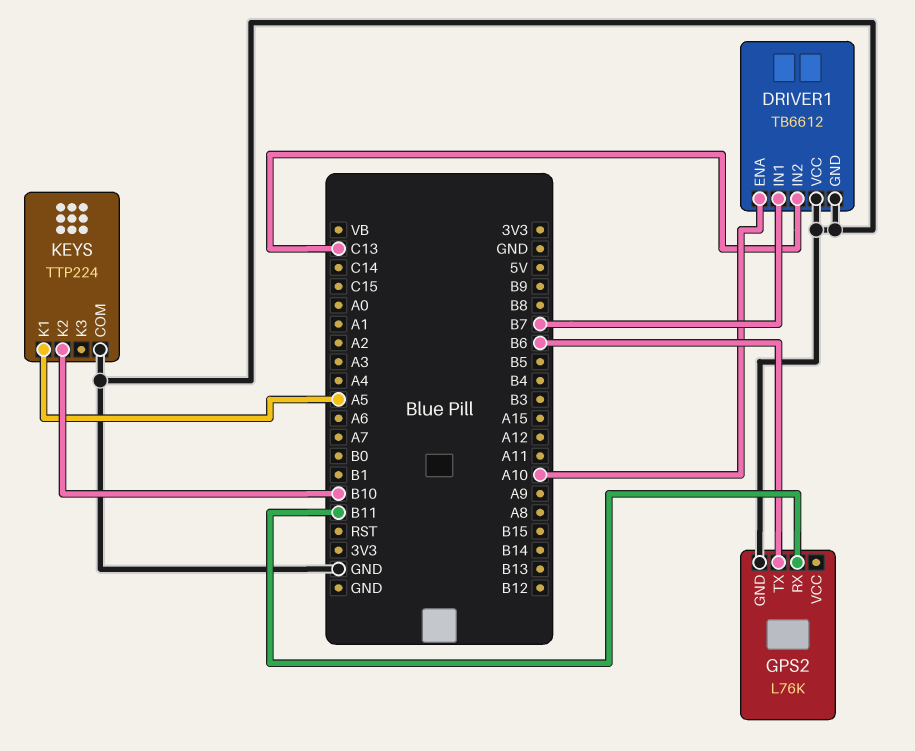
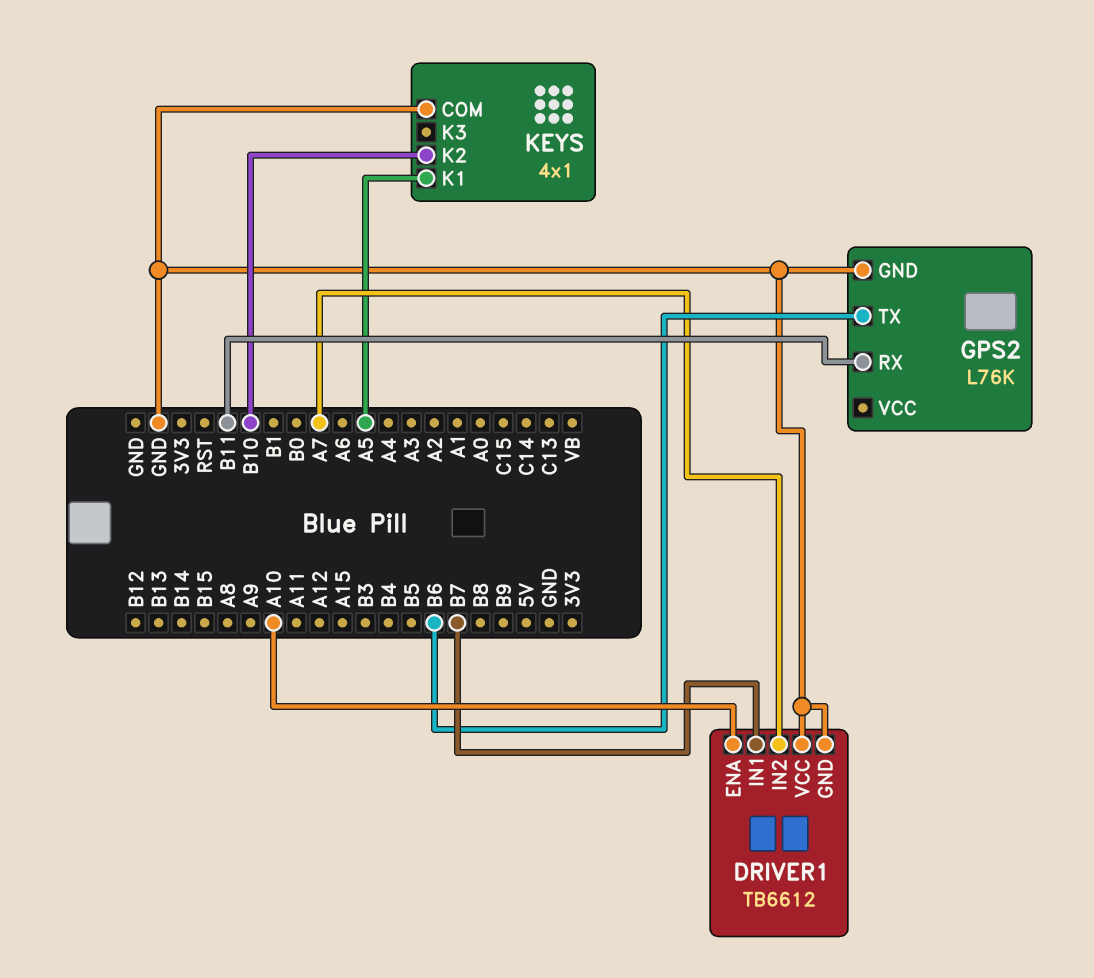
DRIVER1 pin IN2: C13 -> A7
KEYS: TTP224 -> 4x1

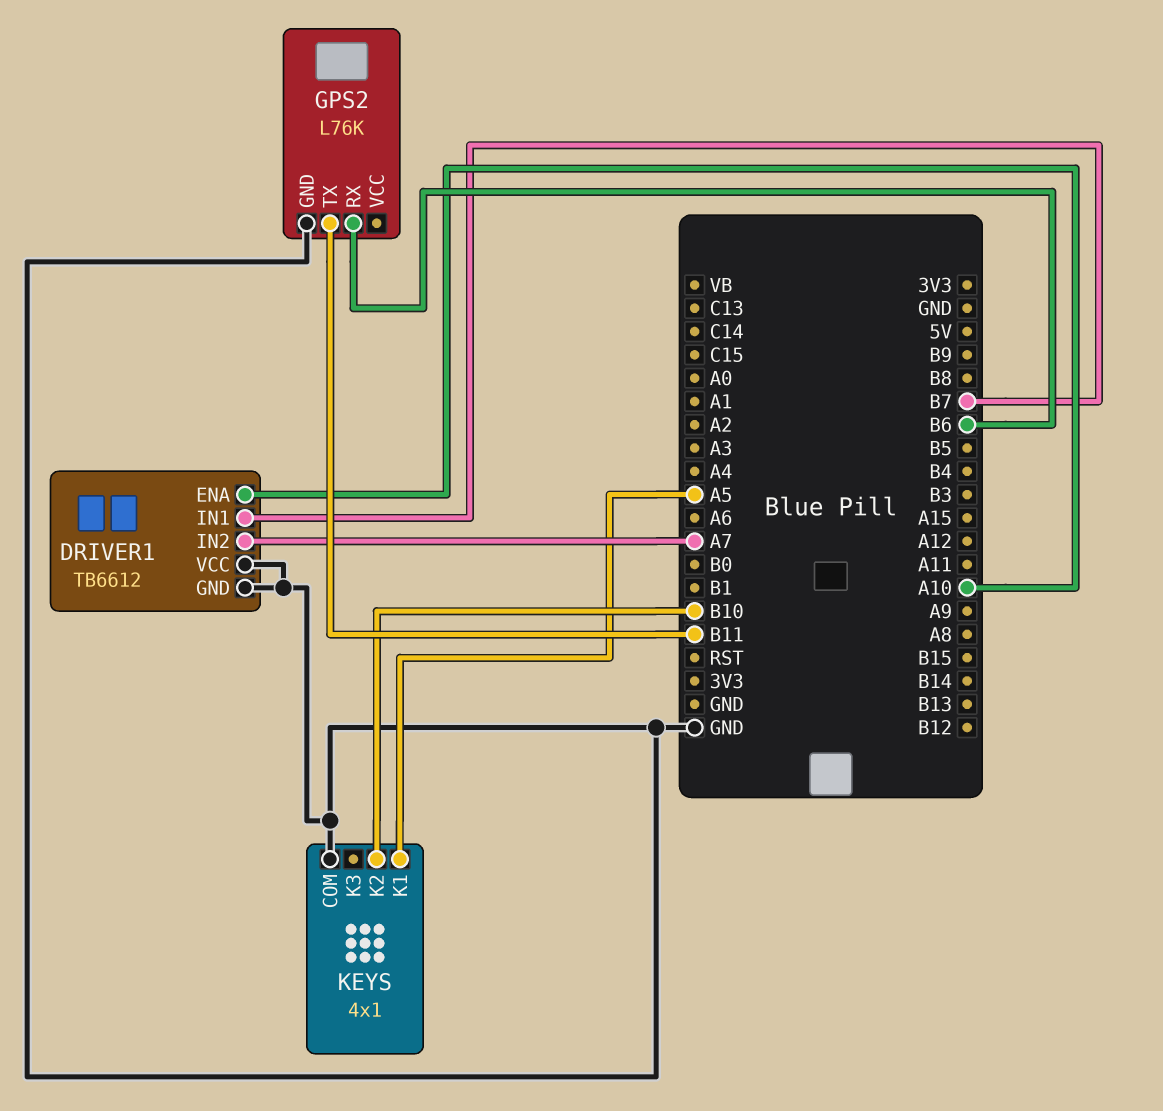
GPS2 pin RX: B11 -> B6
GPS2 pin TX: B6 -> B11

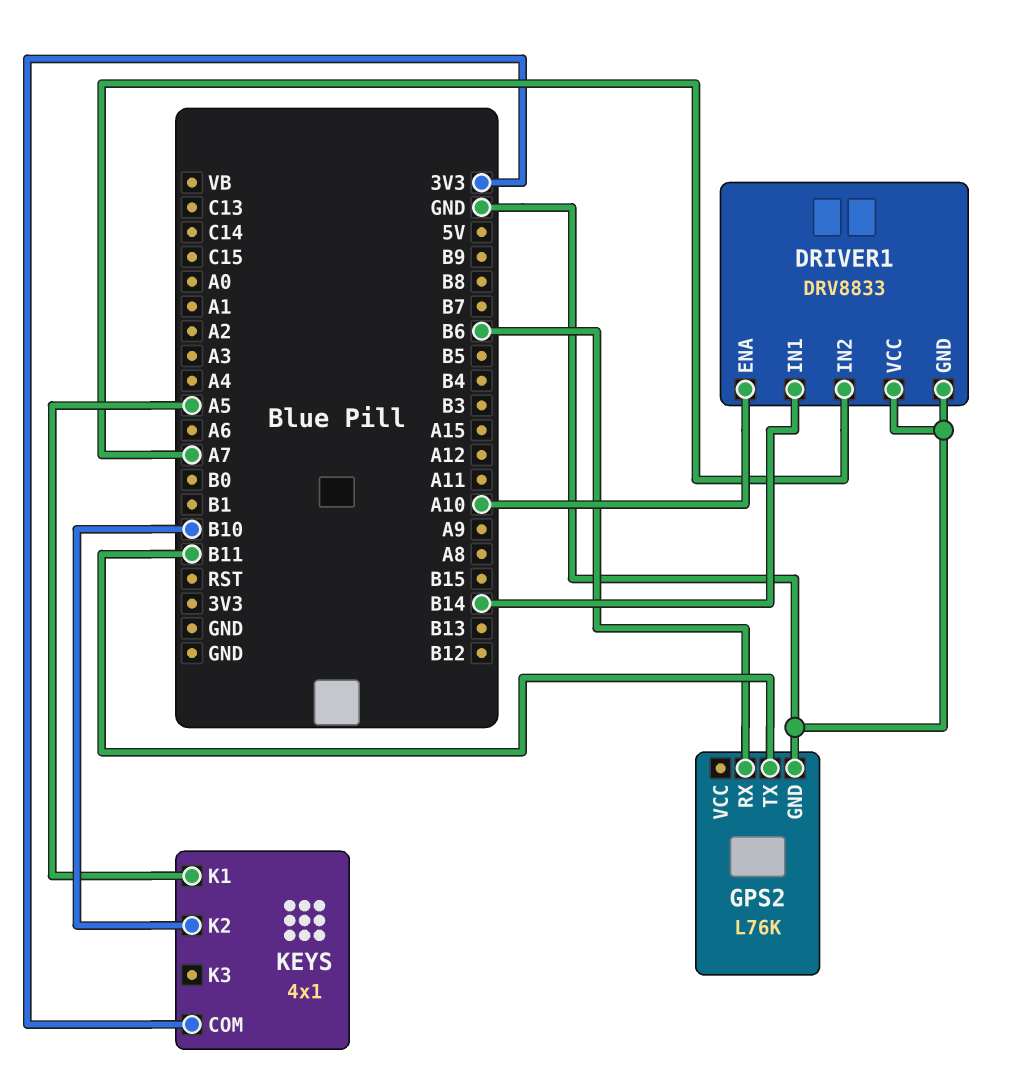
DRIVER1: TB6612 -> DRV8833
DRIVER1 pin IN1: B7 -> B14
KEYS pin COM: GND -> 3V3

